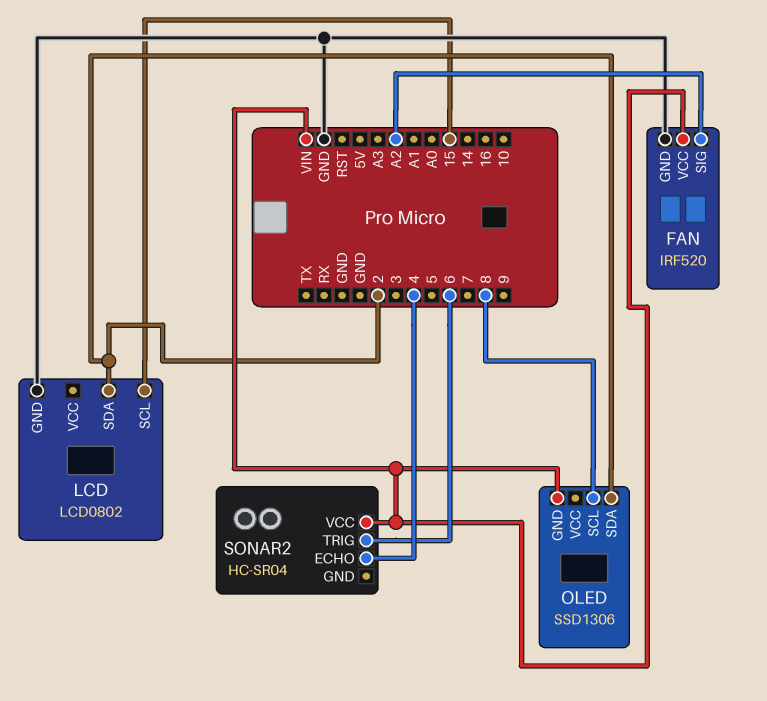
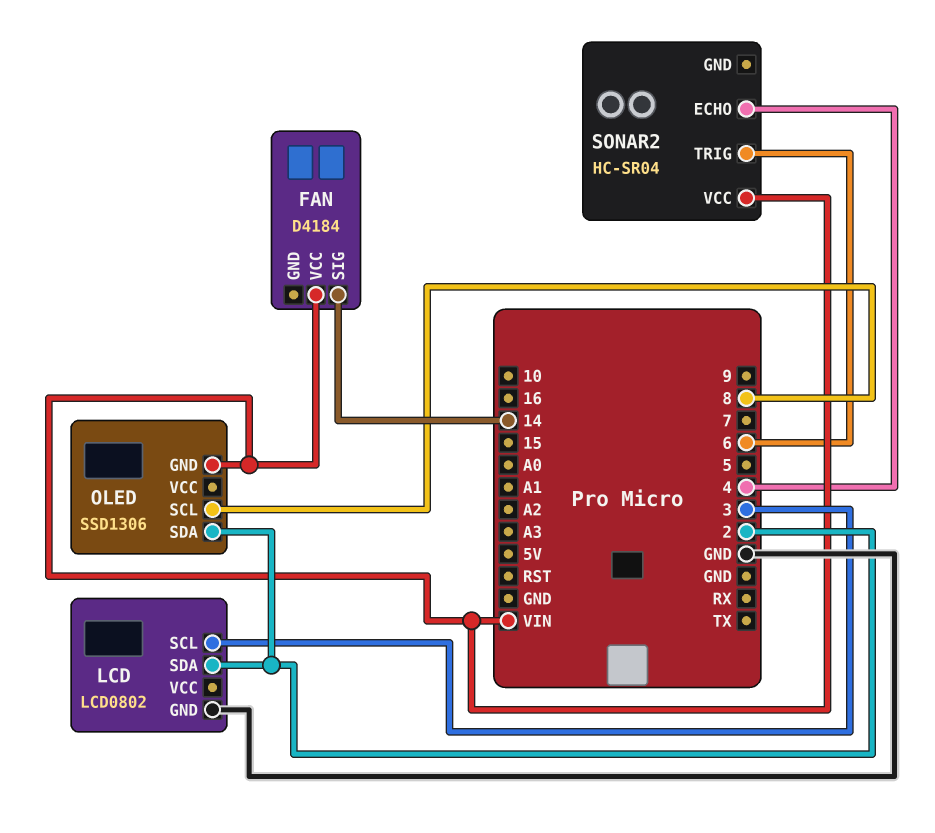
FAN: IRF520 -> D4184
FAN pin GND: GND -> none
FAN pin SIG: A2 -> 14
LCD pin SCL: 15 -> 3

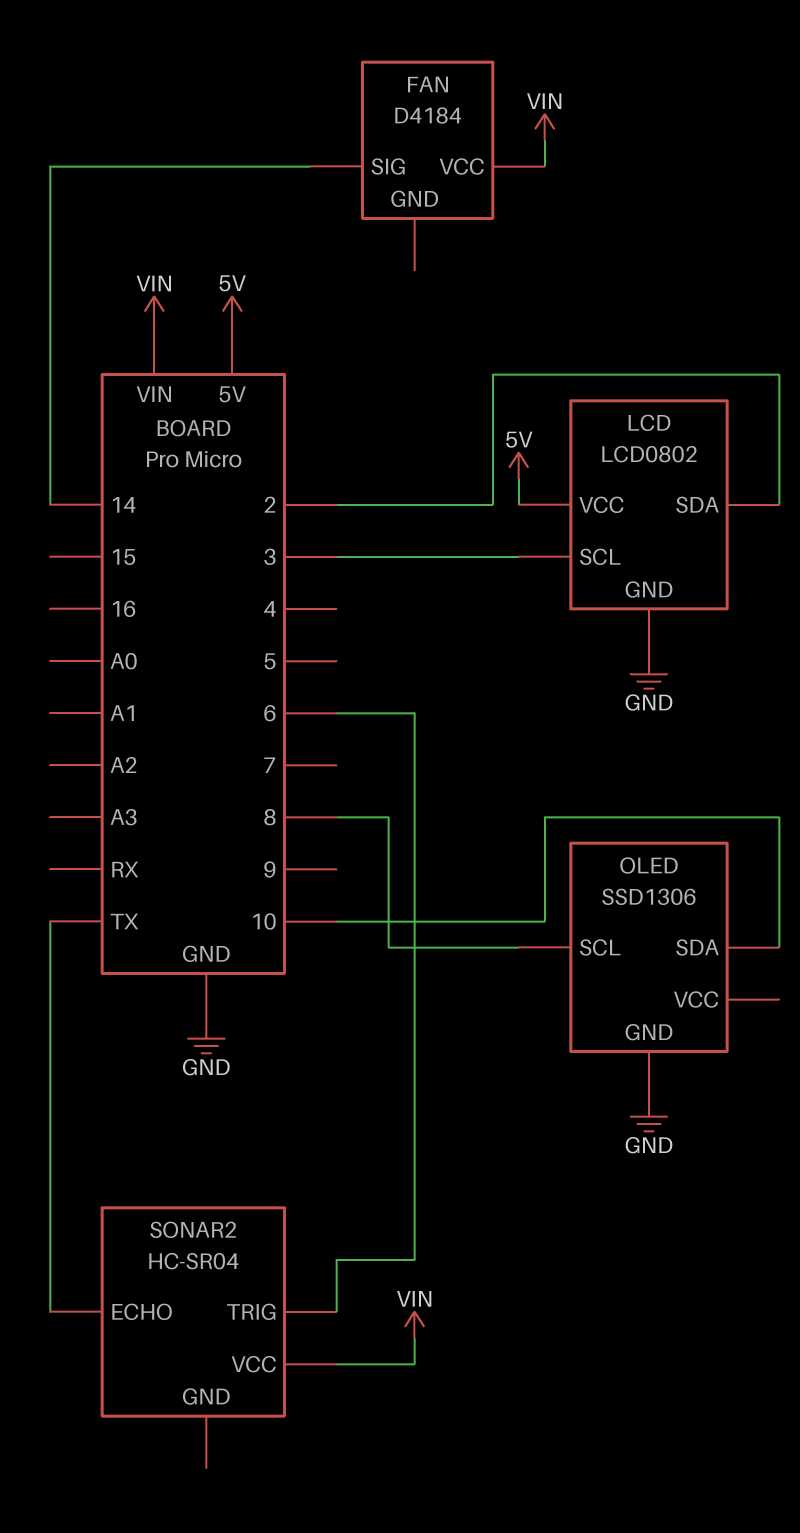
LCD pin VCC: none -> 5V
OLED pin GND: VIN -> GND
OLED pin SDA: 2 -> 10
SONAR2 pin ECHO: 4 -> TX

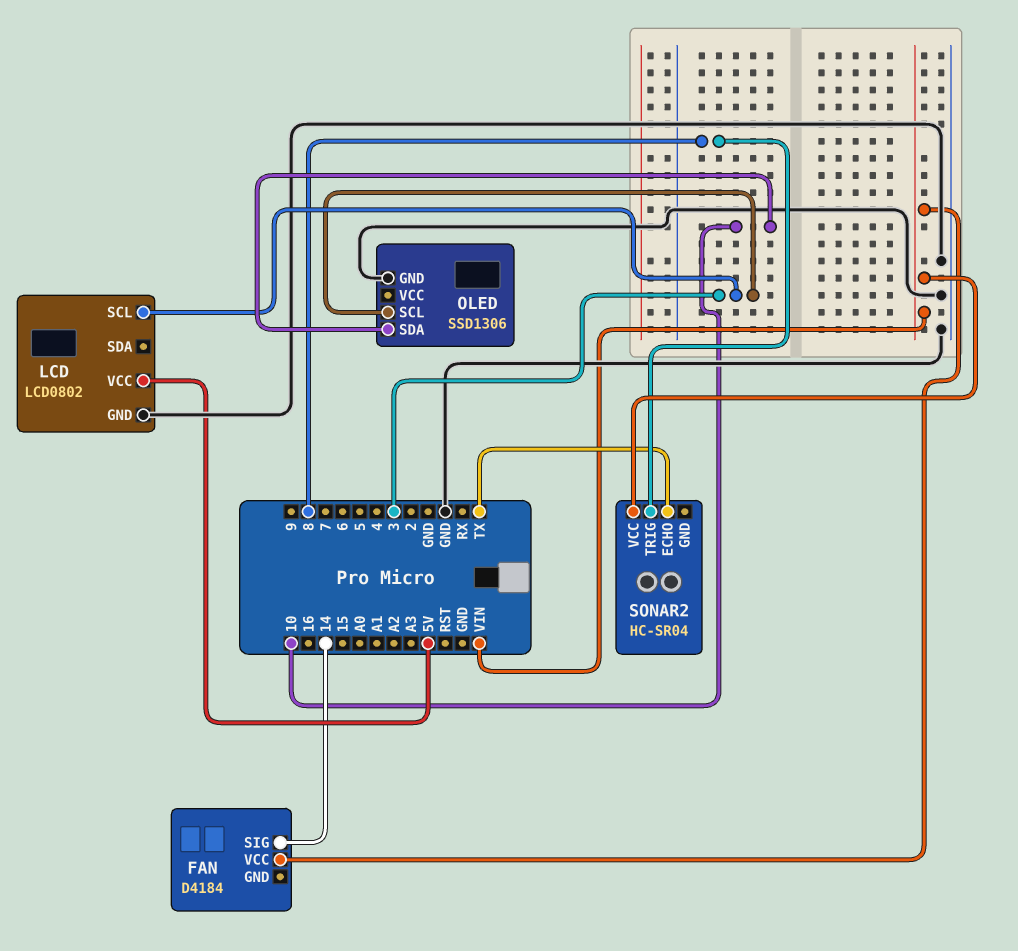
LCD pin SDA: 2 -> none
OLED pin SCL: 8 -> 3
SONAR2 pin TRIG: 6 -> 8

